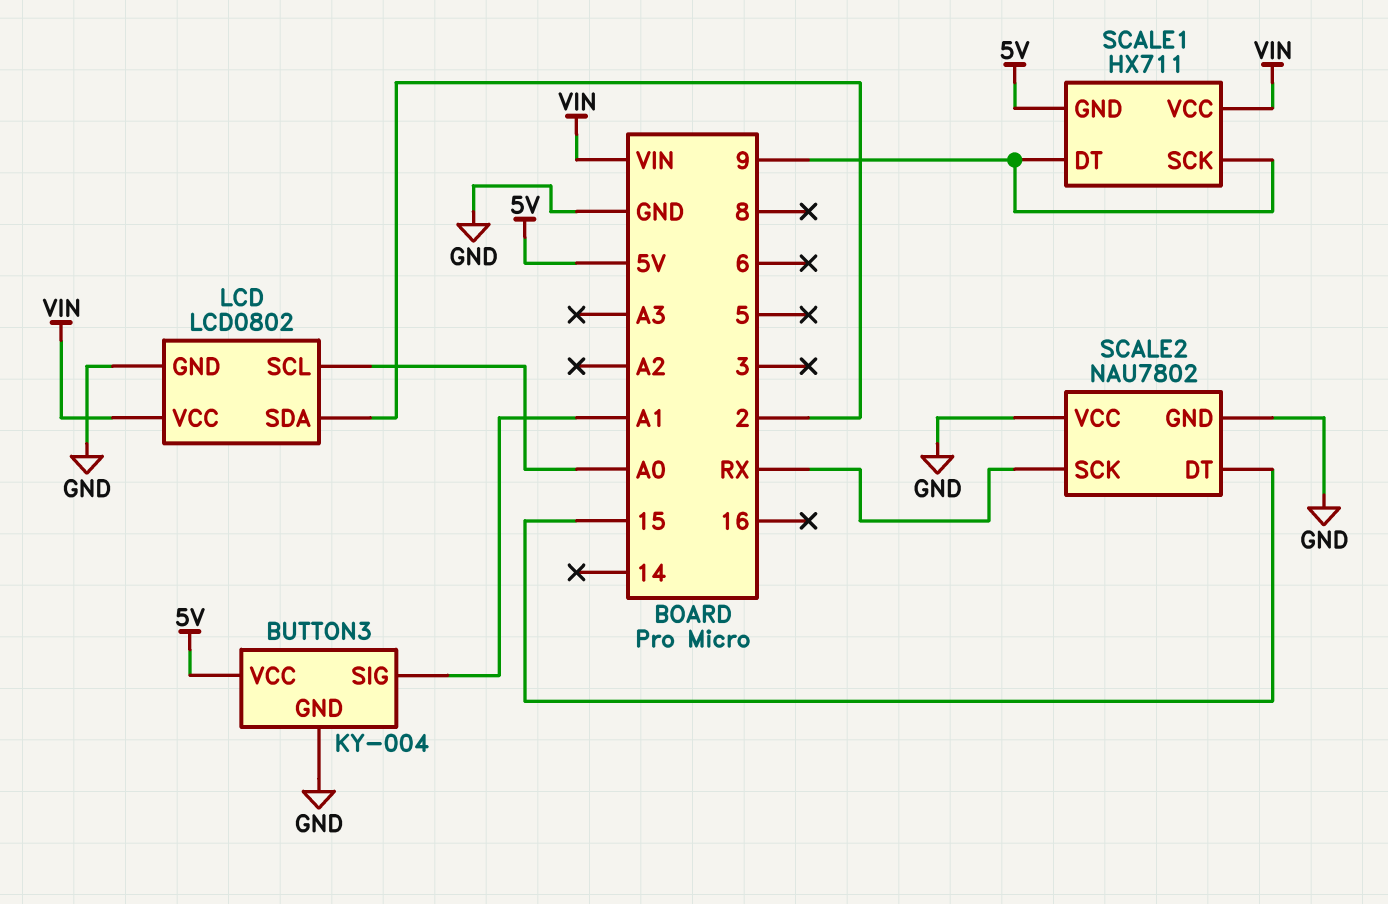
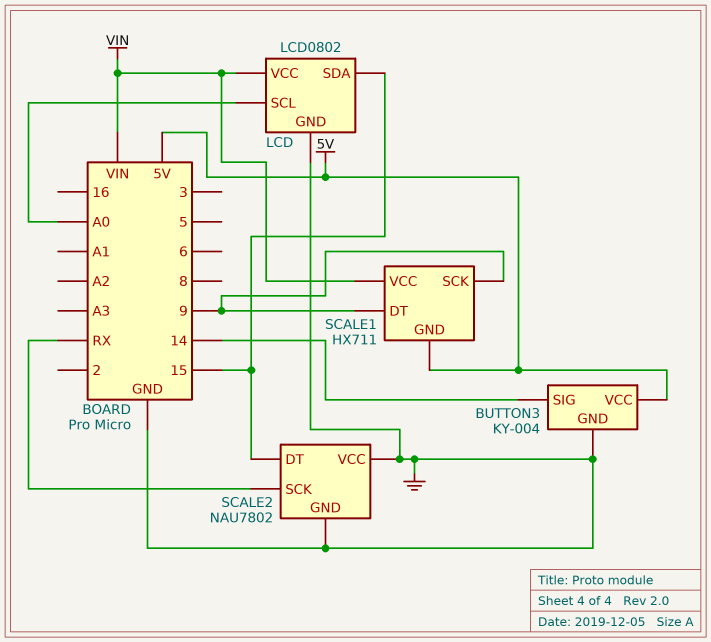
BUTTON3 pin SIG: A1 -> 14
LCD pin SDA: 2 -> 15

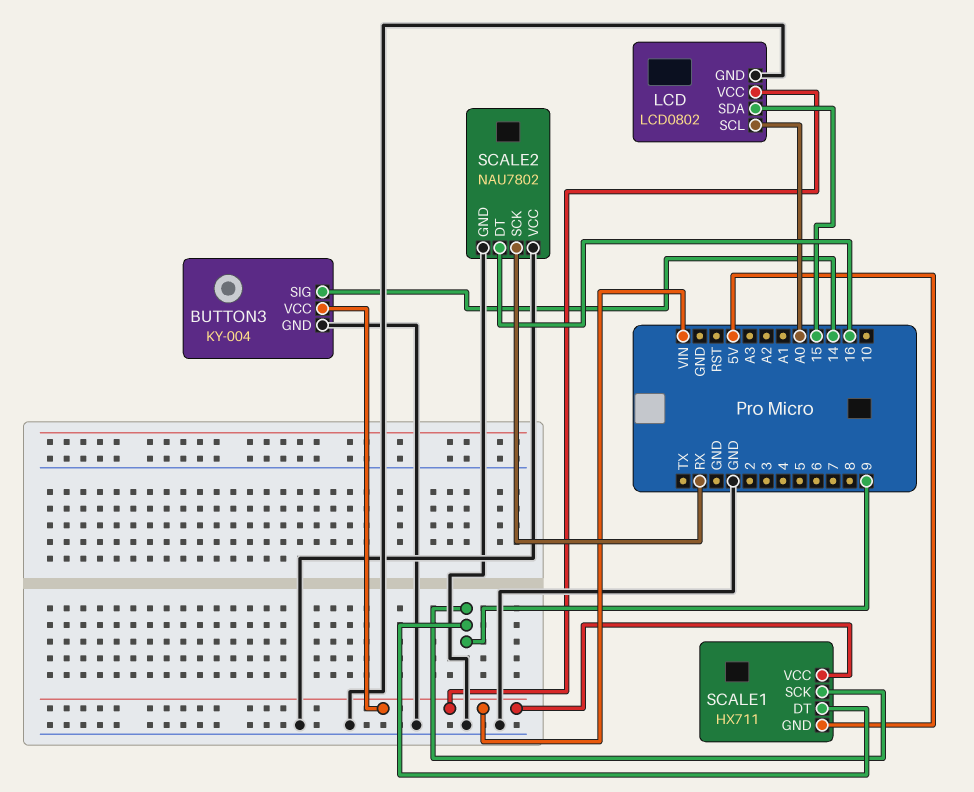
BUTTON3 pin VCC: 5V -> VIN
SCALE2 pin DT: 15 -> 16

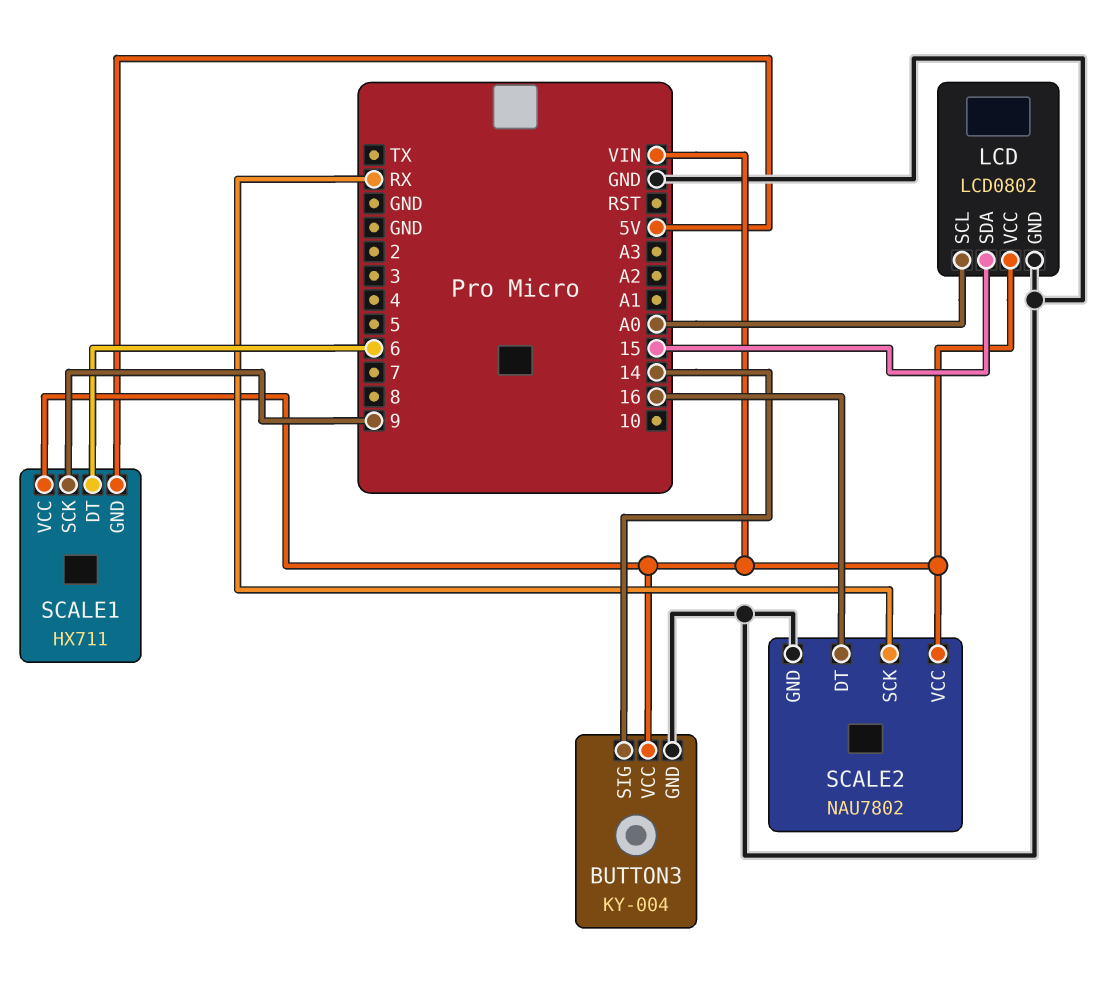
SCALE1 pin DT: 9 -> 6
SCALE2 pin VCC: GND -> VIN

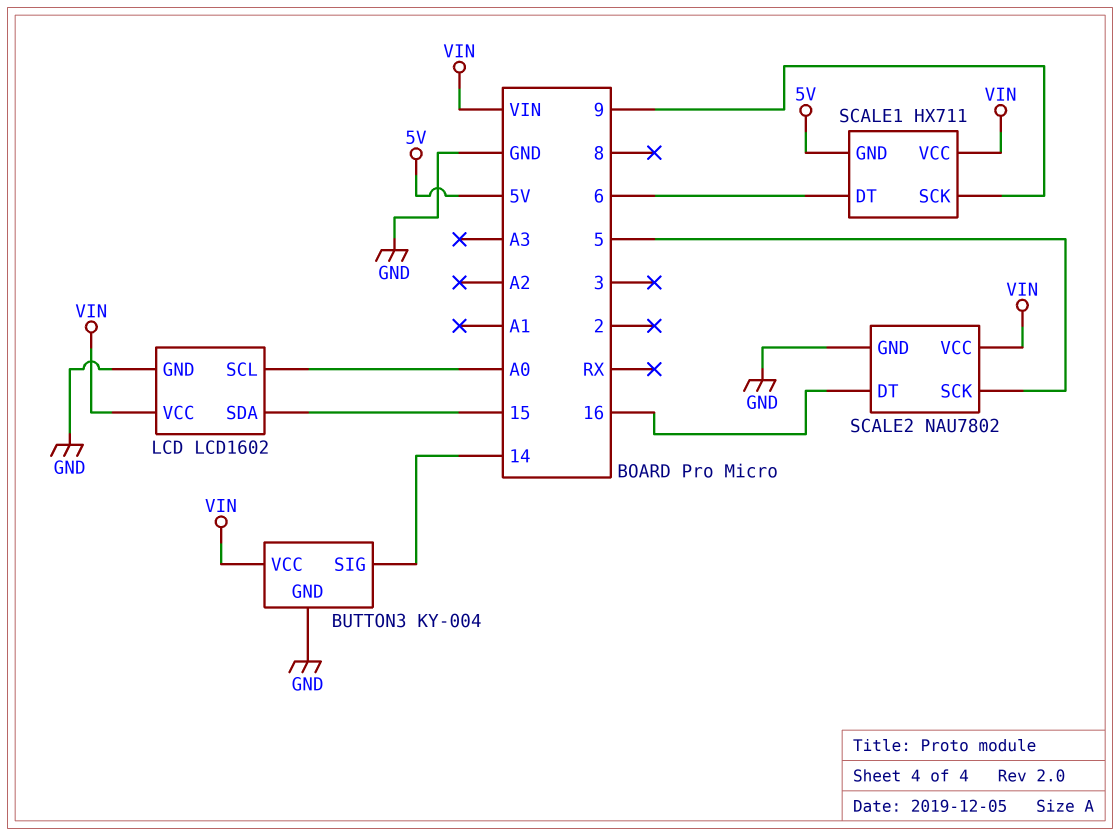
LCD: LCD0802 -> LCD1602
SCALE2 pin SCK: RX -> 5

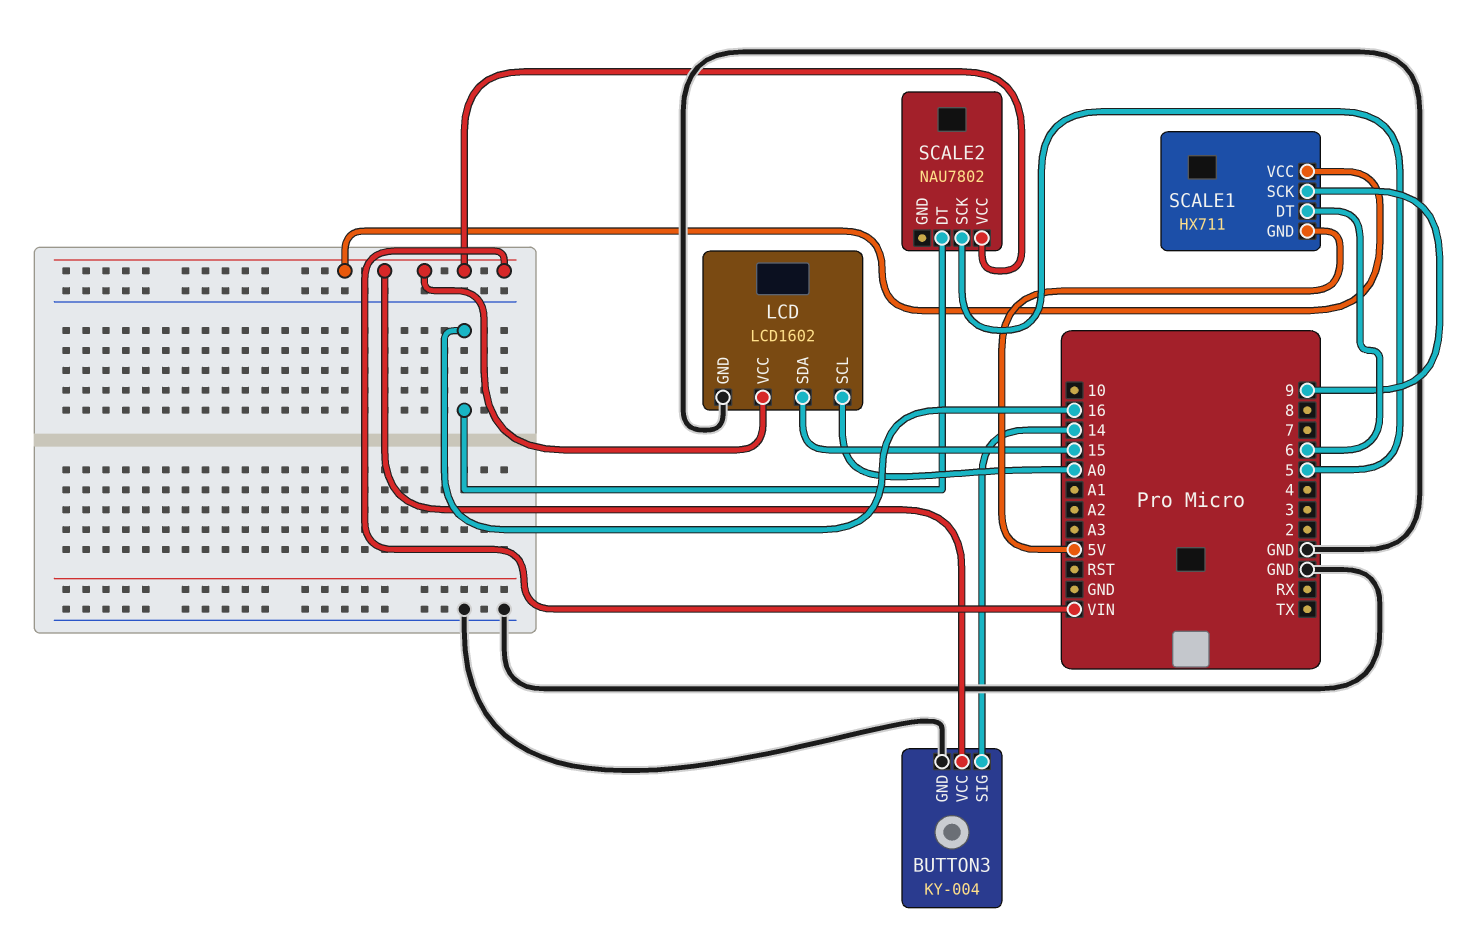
SCALE2 pin GND: GND -> none

